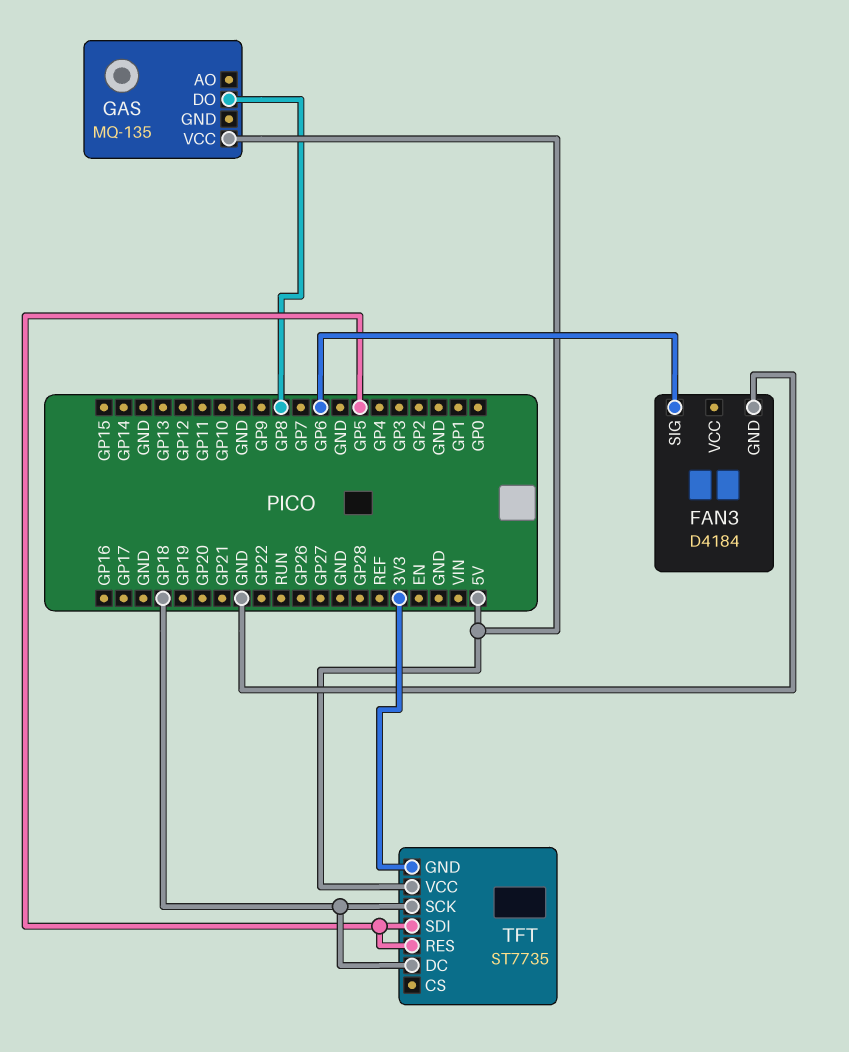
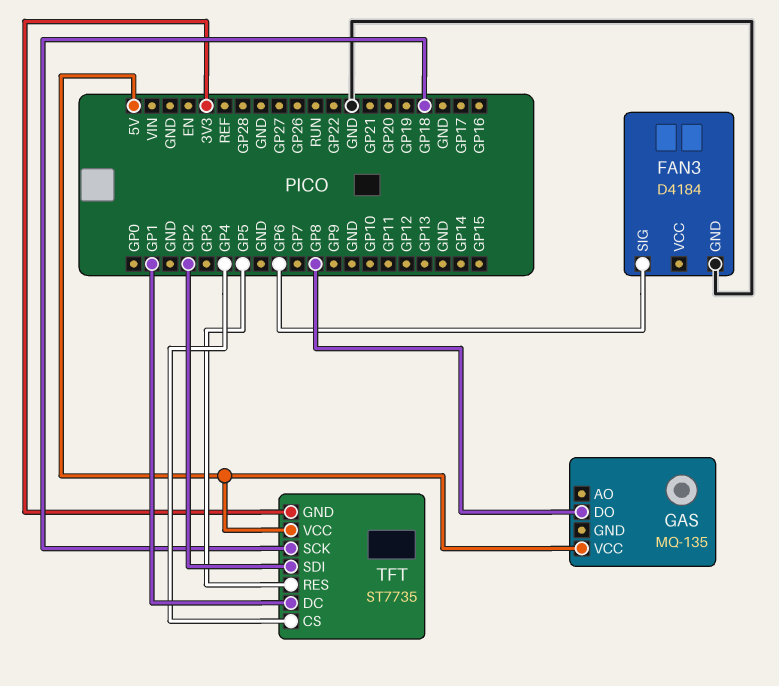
TFT pin CS: none -> GP4
TFT pin DC: GP18 -> GP1
TFT pin SDI: GP5 -> GP2

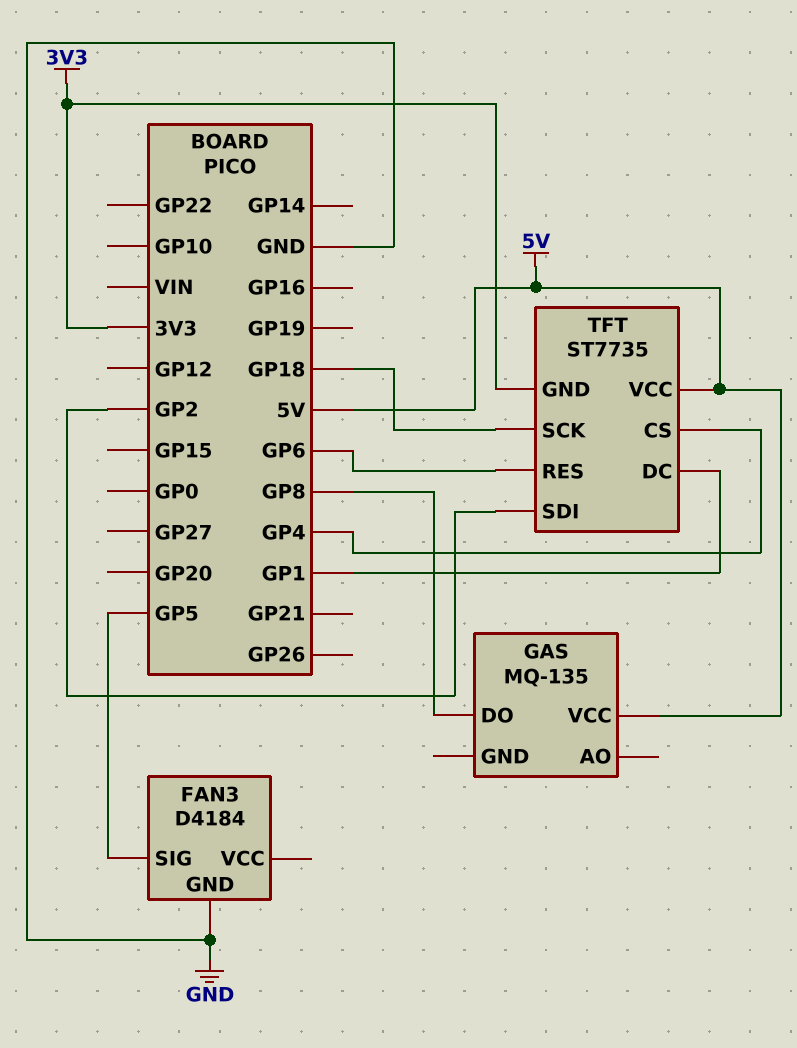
FAN3 pin SIG: GP6 -> GP5
TFT pin RES: GP5 -> GP6

